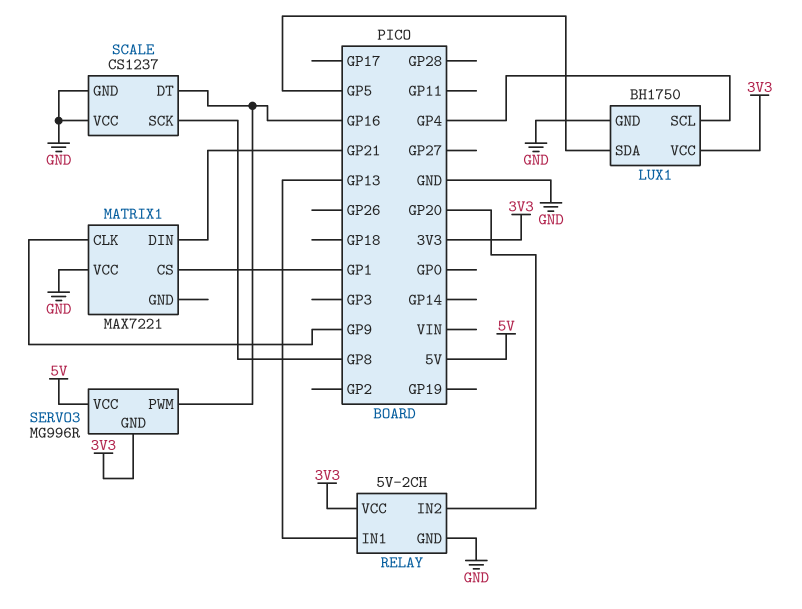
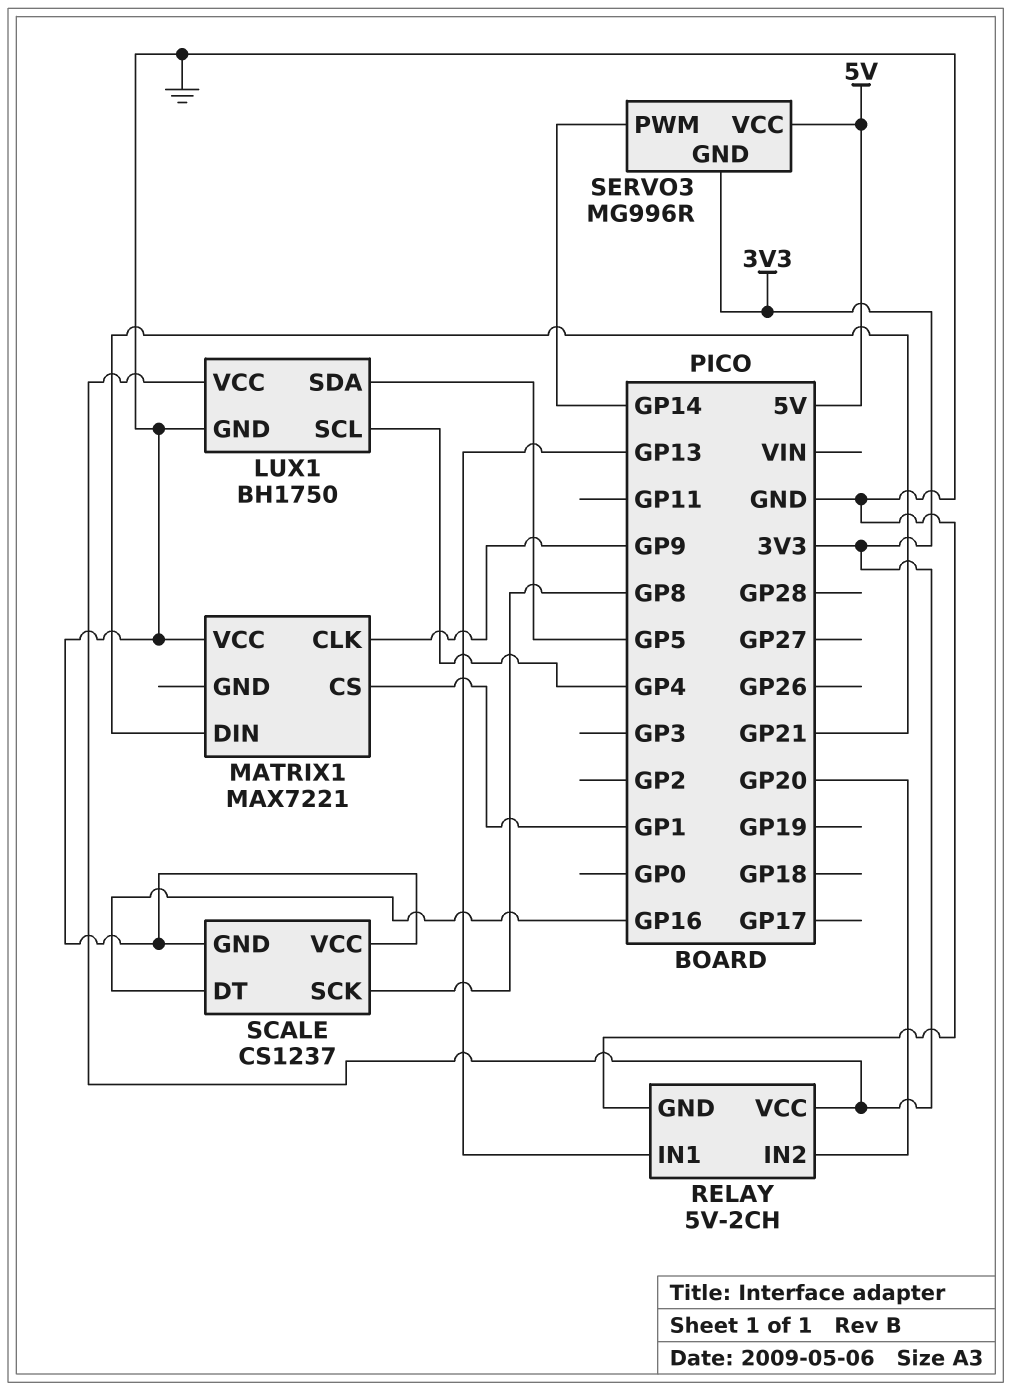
SERVO3 pin PWM: GP16 -> GP14

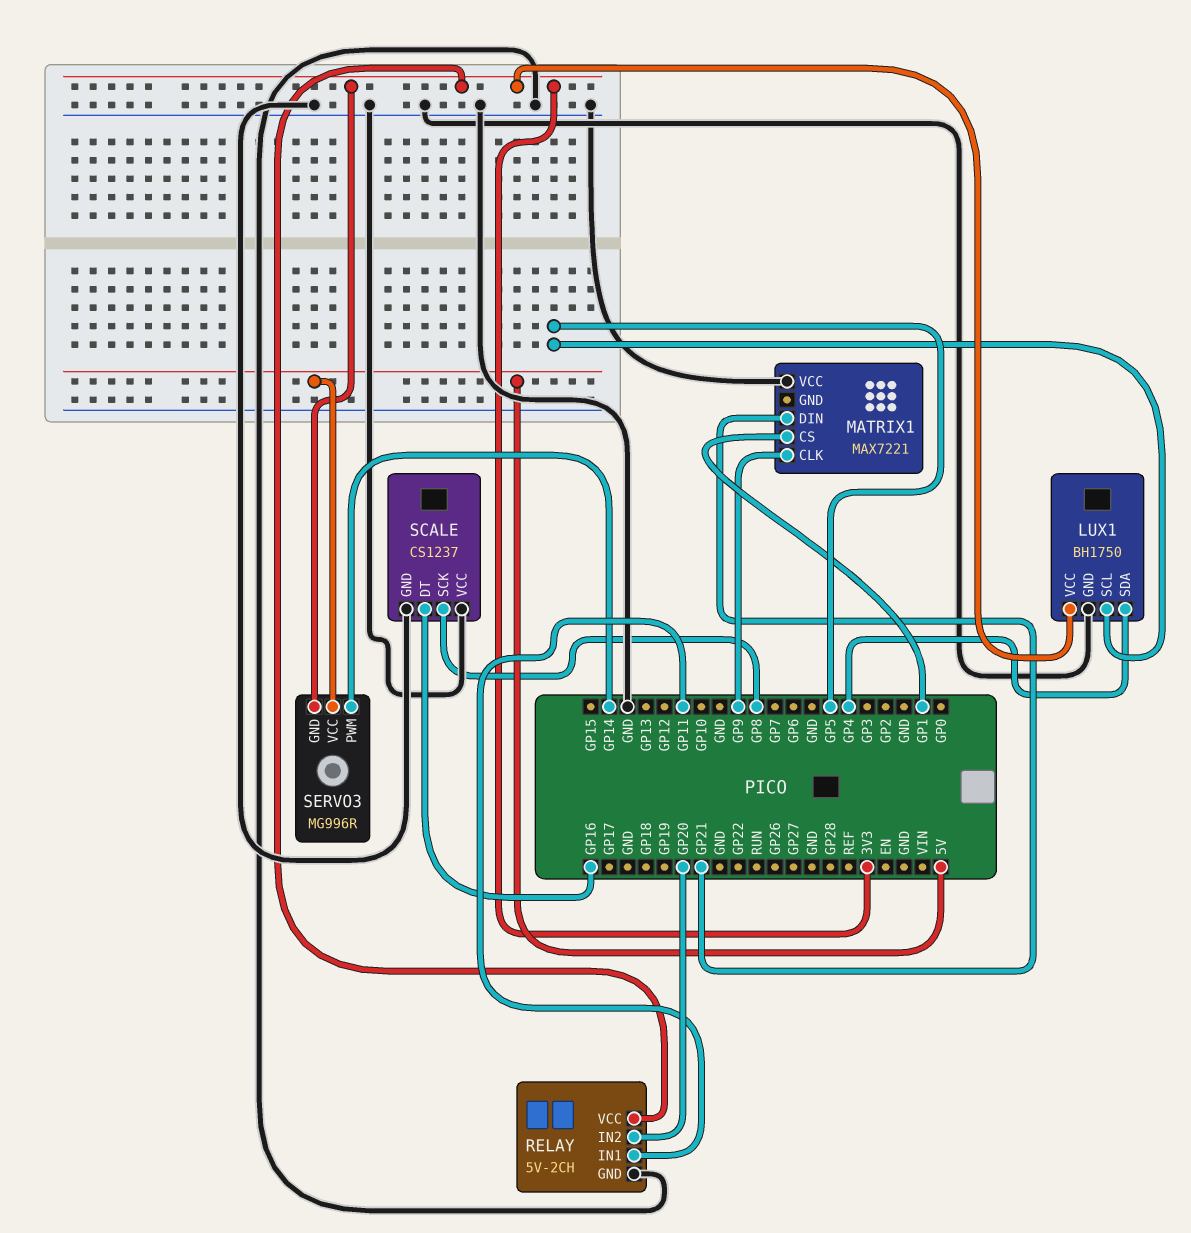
LUX1 pin SCL: GP4 -> GP5
LUX1 pin SDA: GP5 -> GP4
RELAY pin IN1: GP13 -> GP11

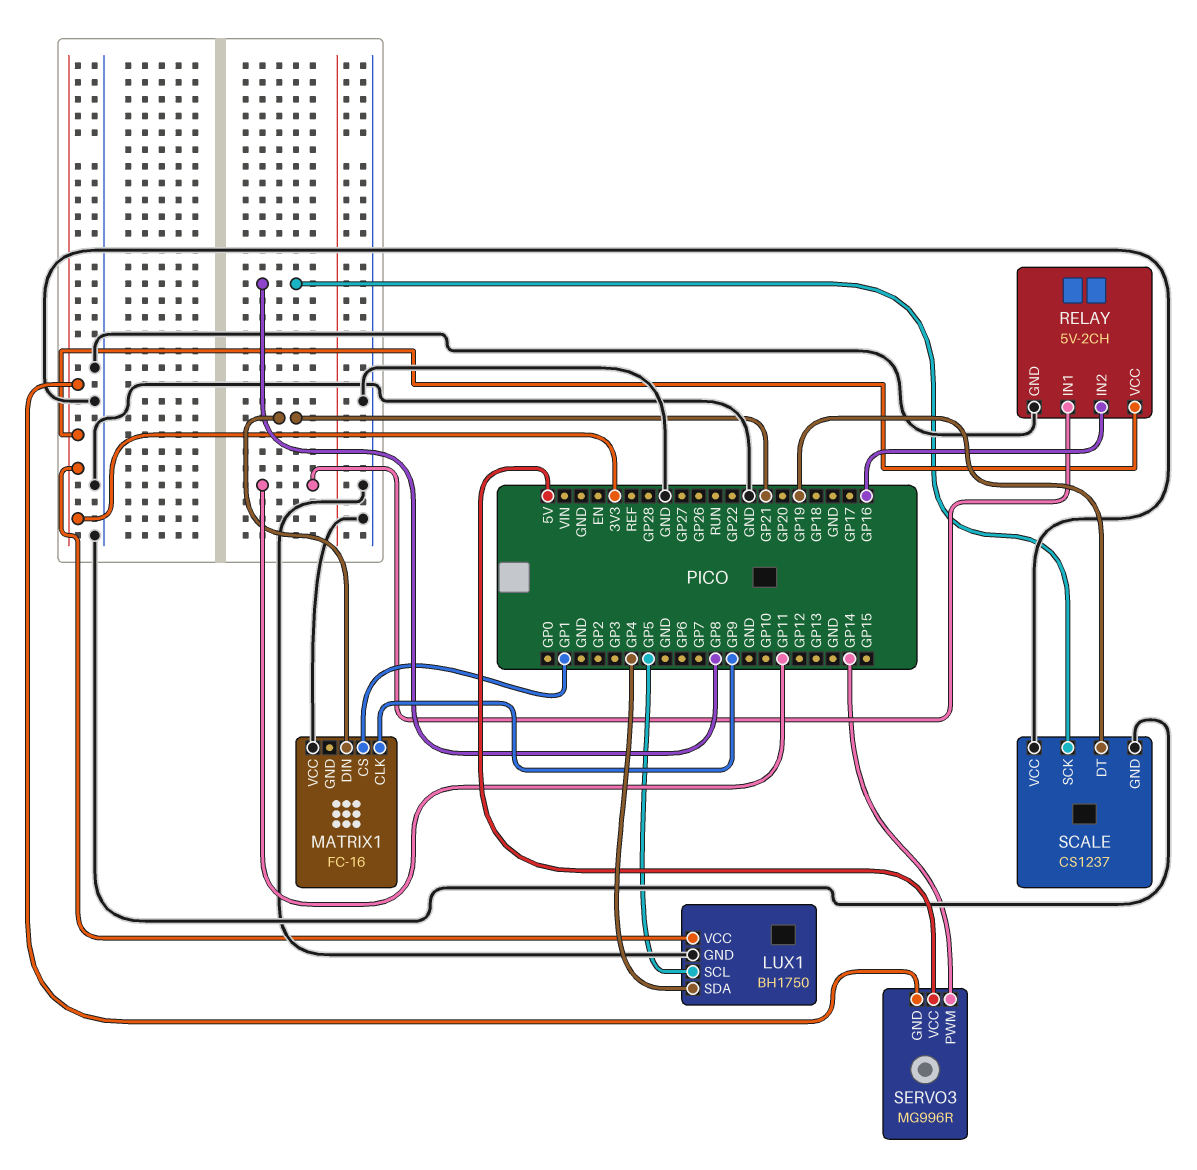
MATRIX1: MAX7221 -> FC-16
RELAY pin IN2: GP20 -> GP16
SCALE pin DT: GP16 -> GP19

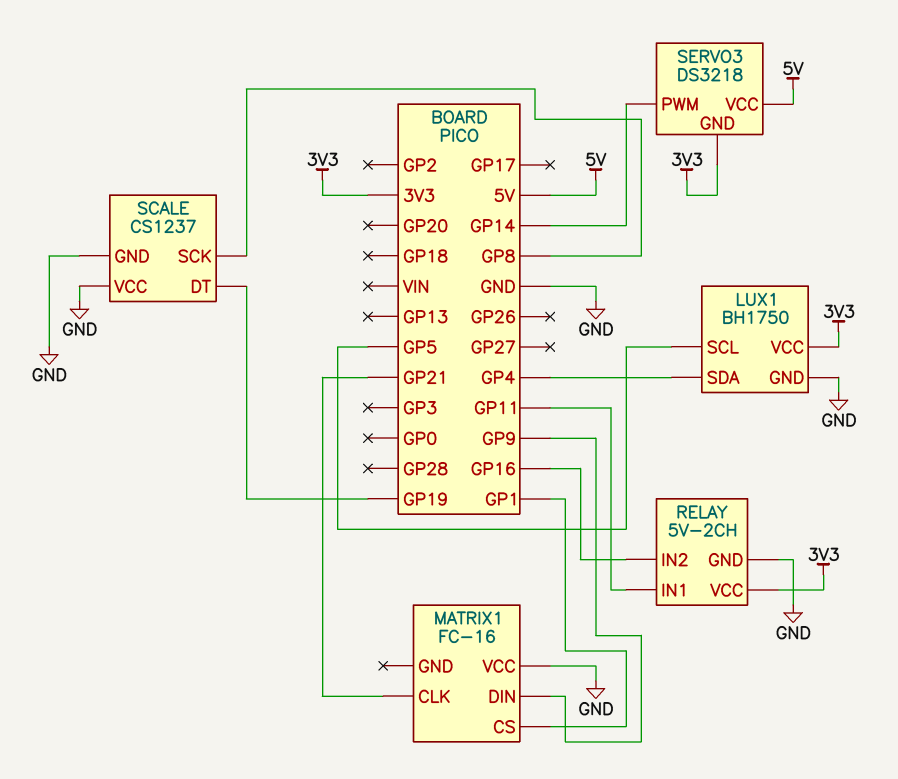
MATRIX1 pin CLK: GP9 -> GP21
MATRIX1 pin DIN: GP21 -> GP9
SERVO3: MG996R -> DS3218

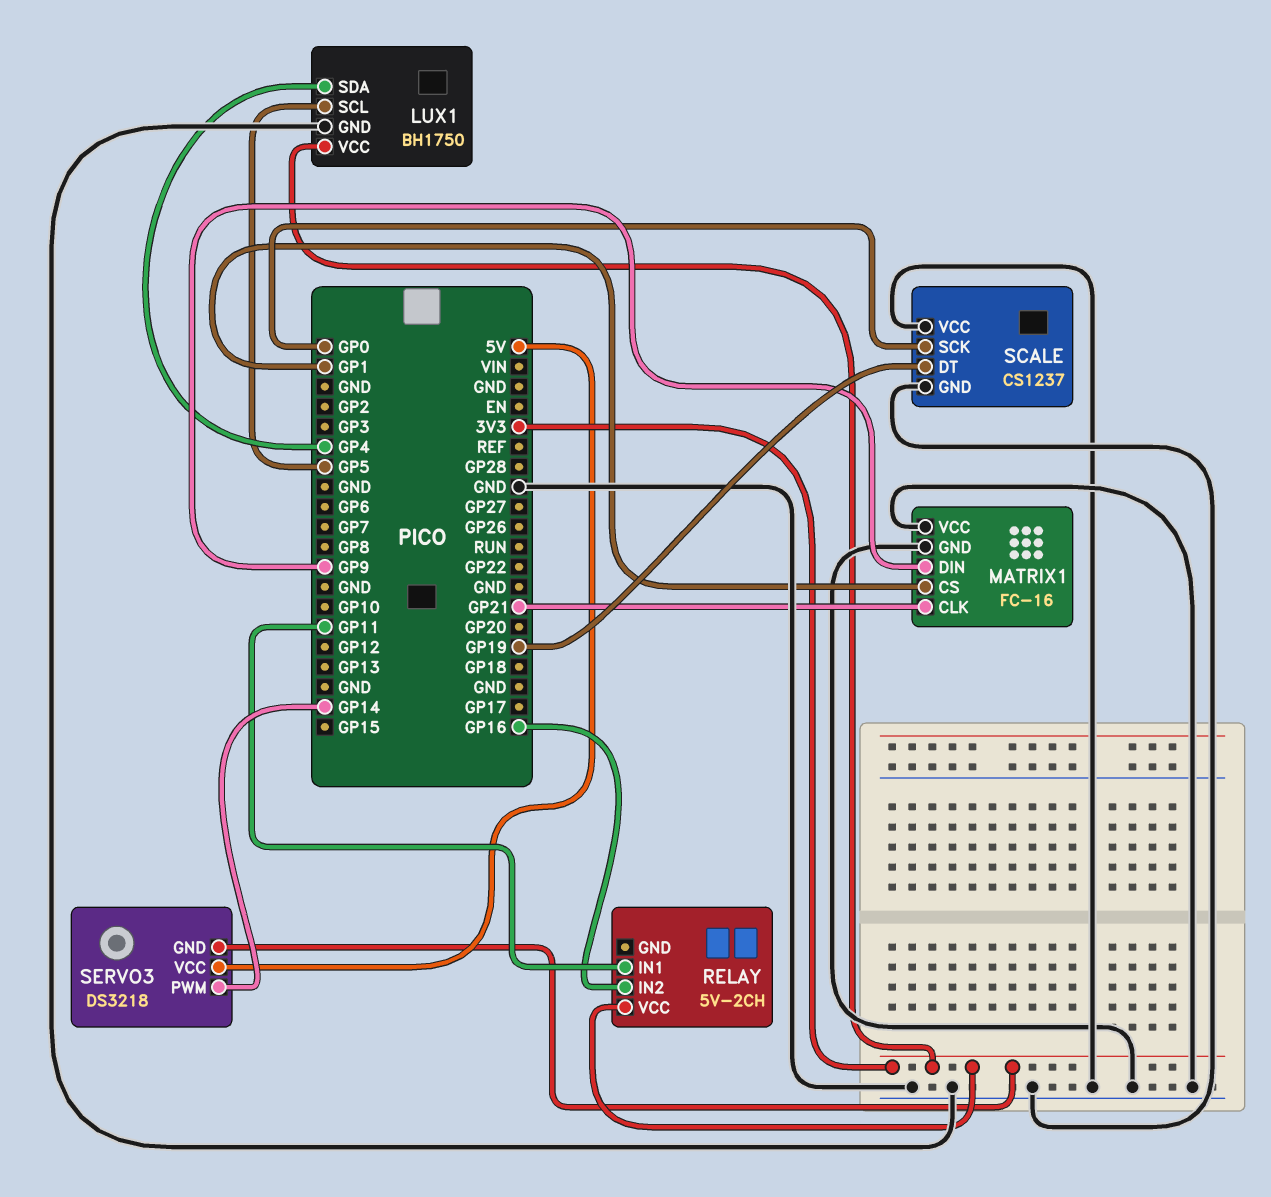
MATRIX1 pin GND: none -> GND
RELAY pin GND: GND -> none
SCALE pin SCK: GP8 -> GP0

